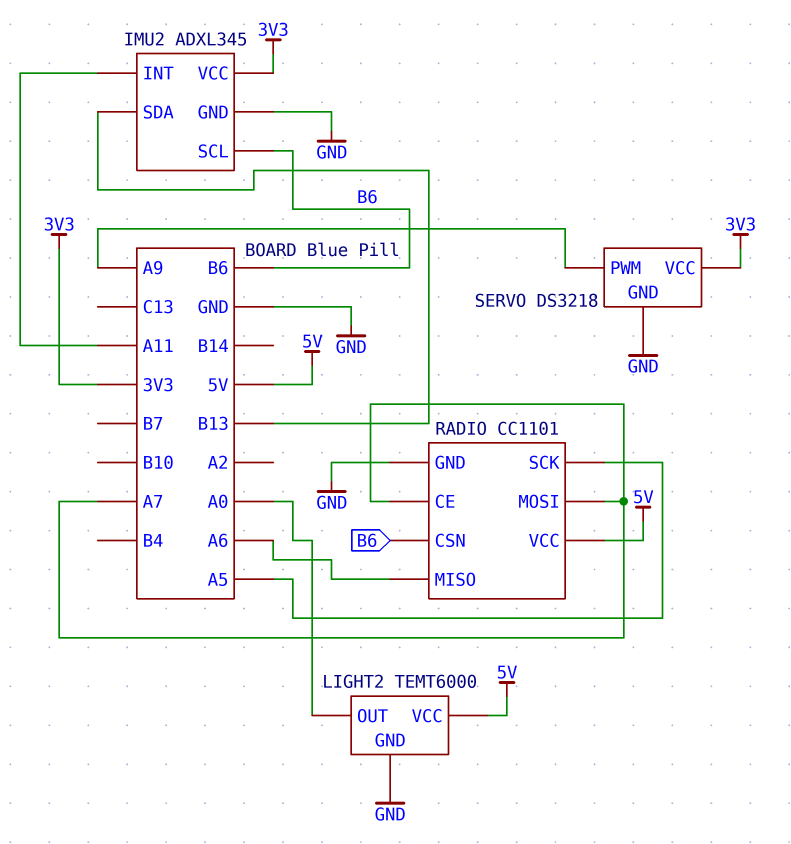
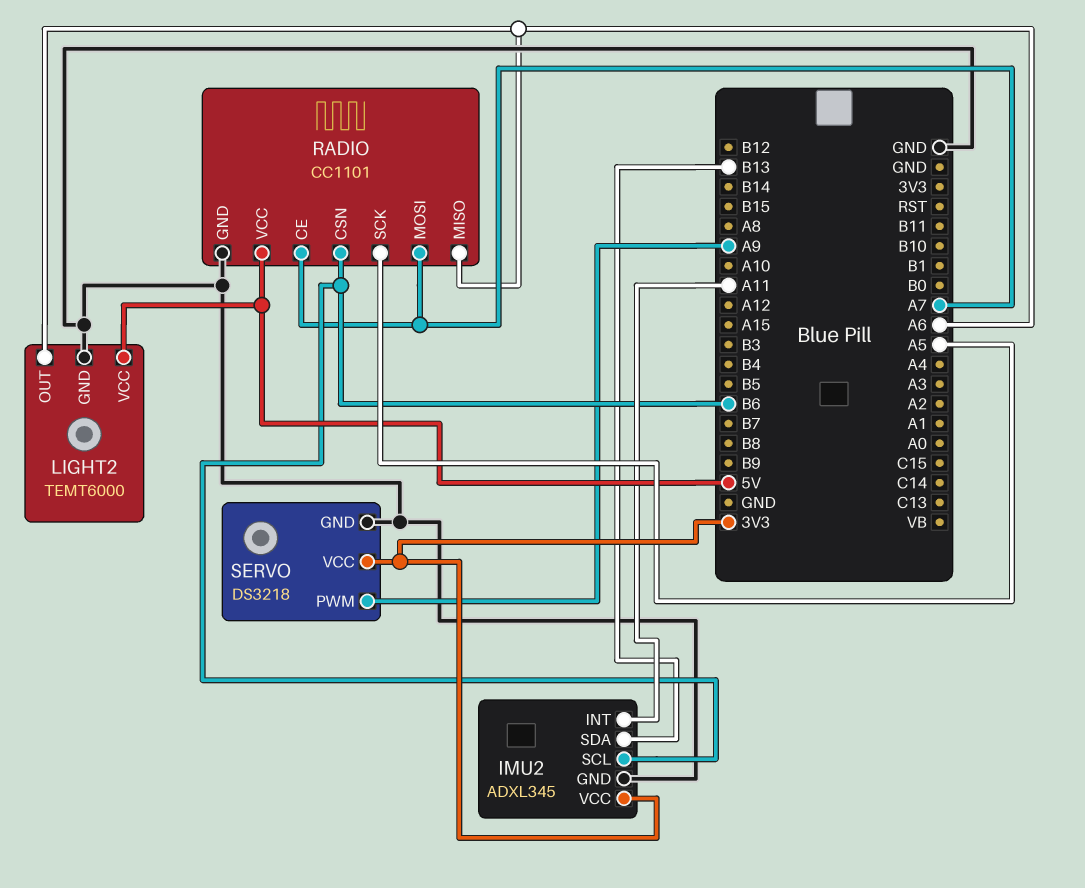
LIGHT2 pin OUT: A0 -> A6

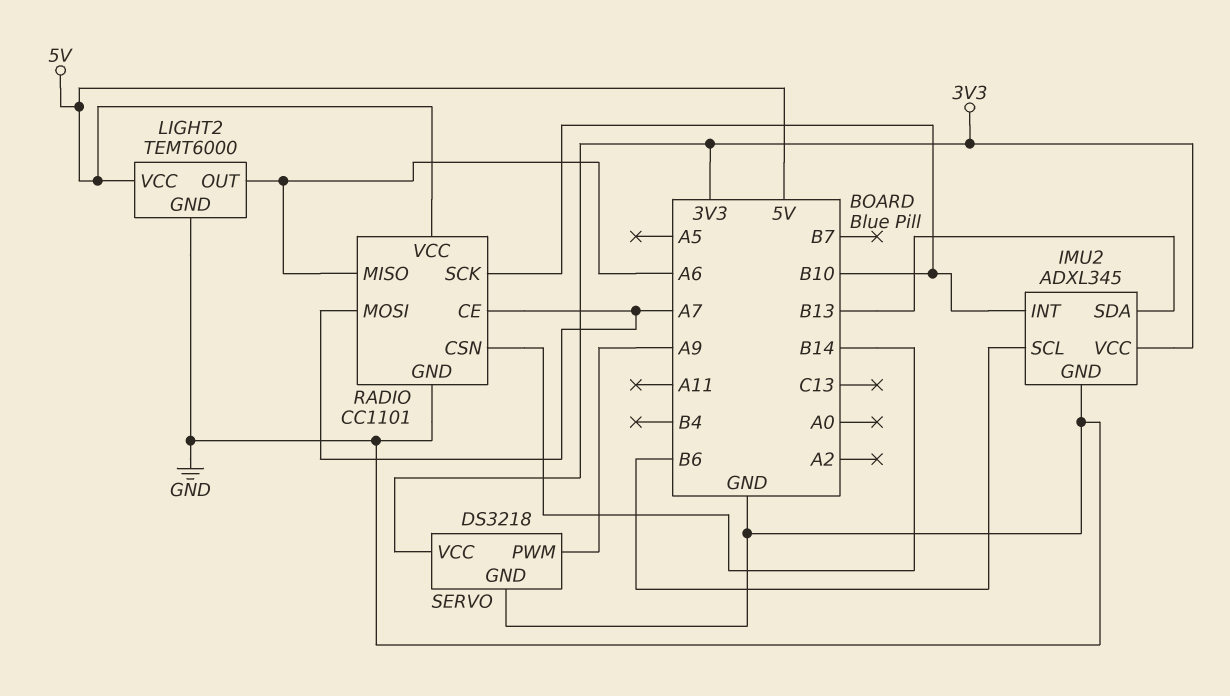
IMU2 pin INT: A11 -> B10
RADIO pin CSN: B6 -> B14
RADIO pin SCK: A5 -> B10

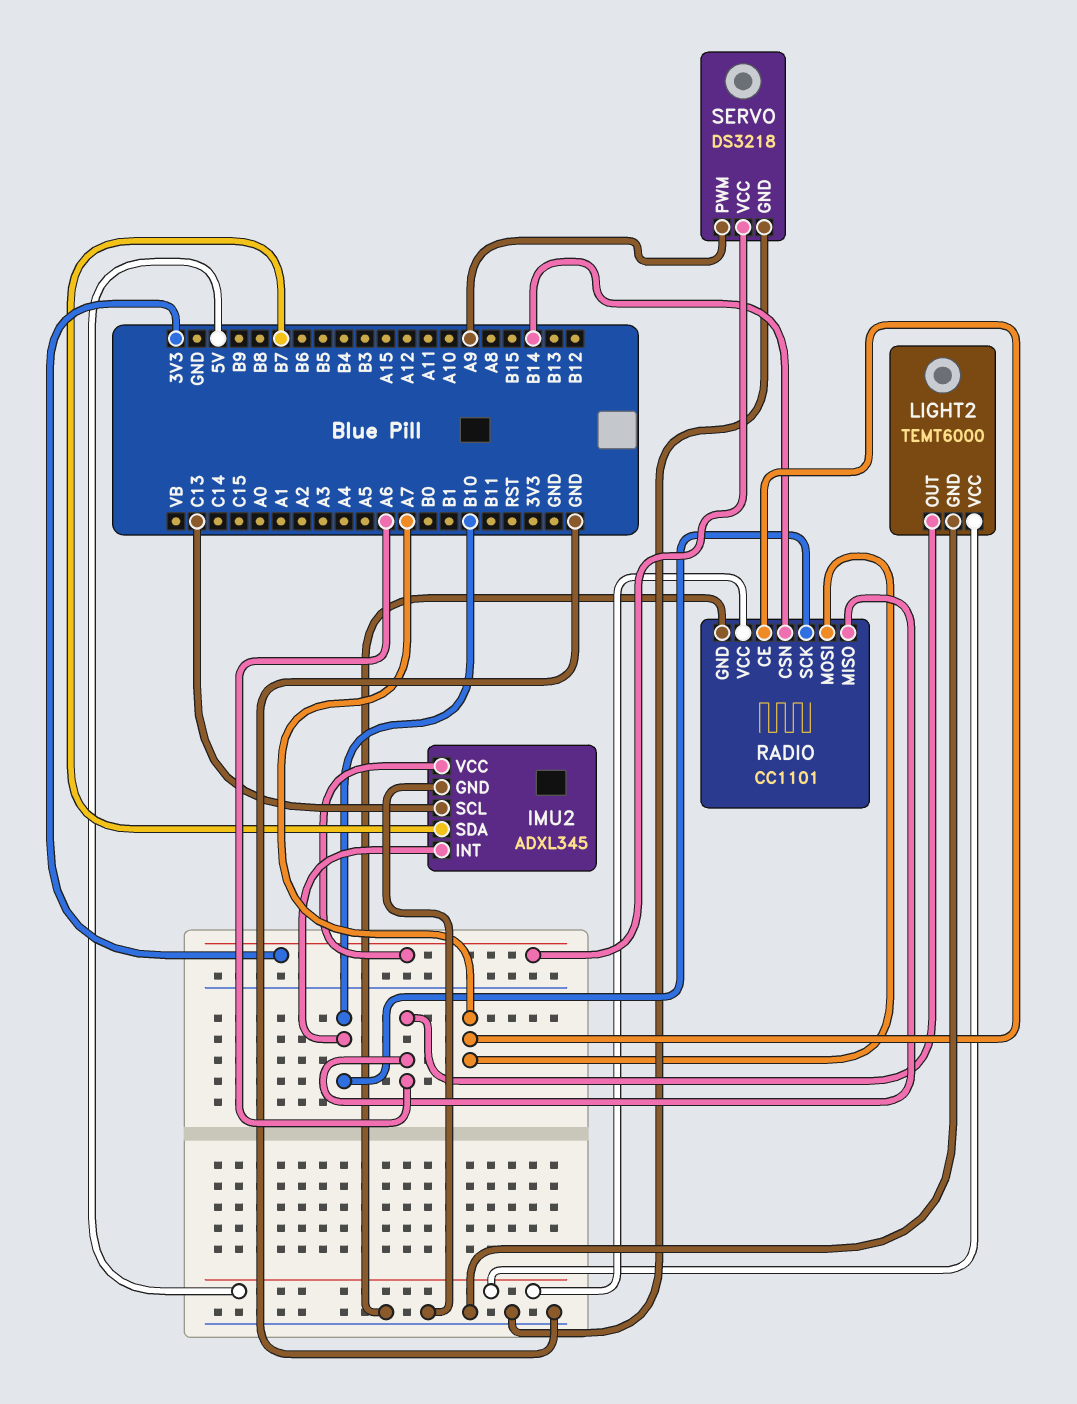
IMU2 pin SCL: B6 -> C13
IMU2 pin SDA: B13 -> B7

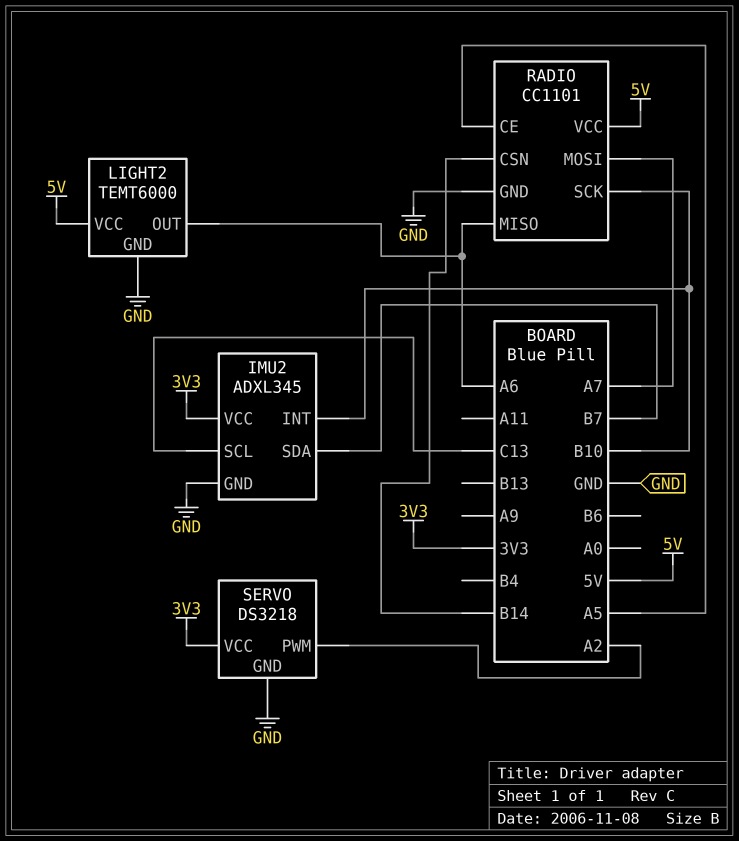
RADIO pin CE: A7 -> A5
SERVO pin PWM: A9 -> A2

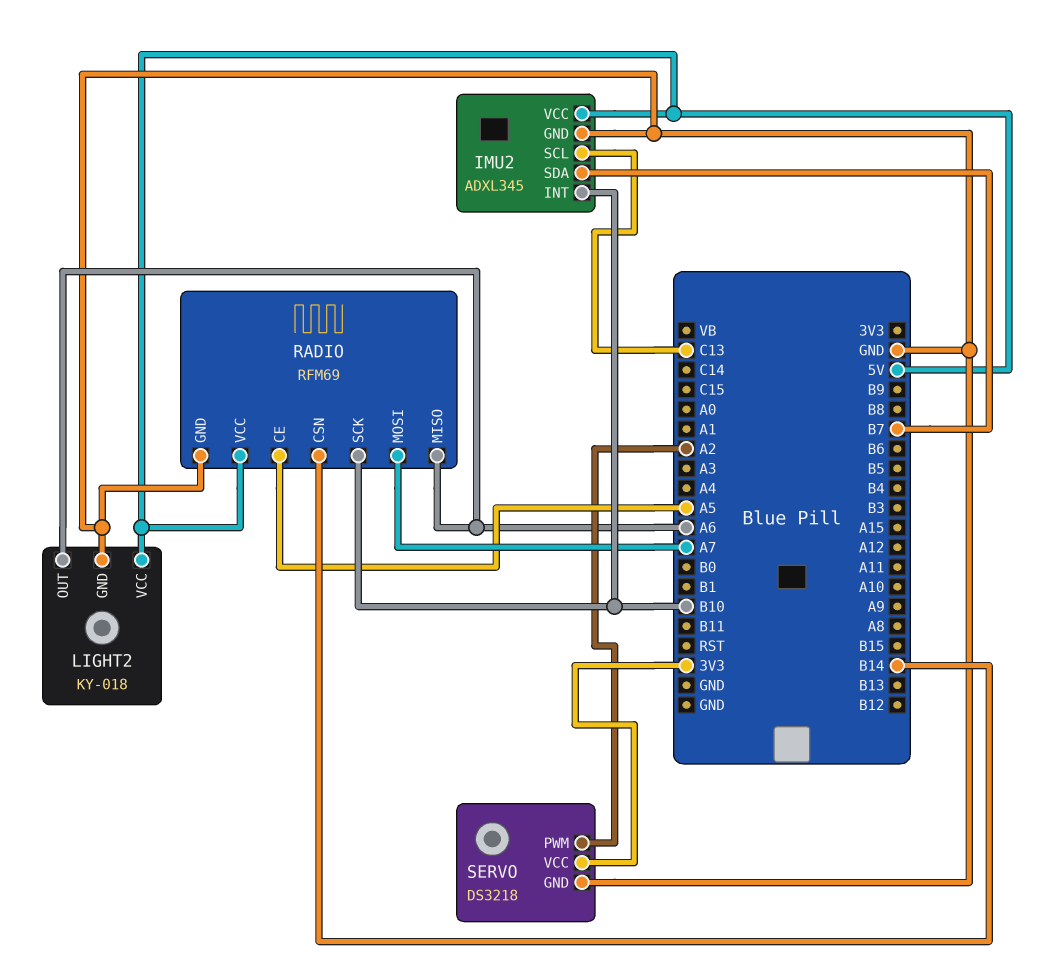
IMU2 pin VCC: 3V3 -> 5V
LIGHT2: TEMT6000 -> KY-018
RADIO: CC1101 -> RFM69

